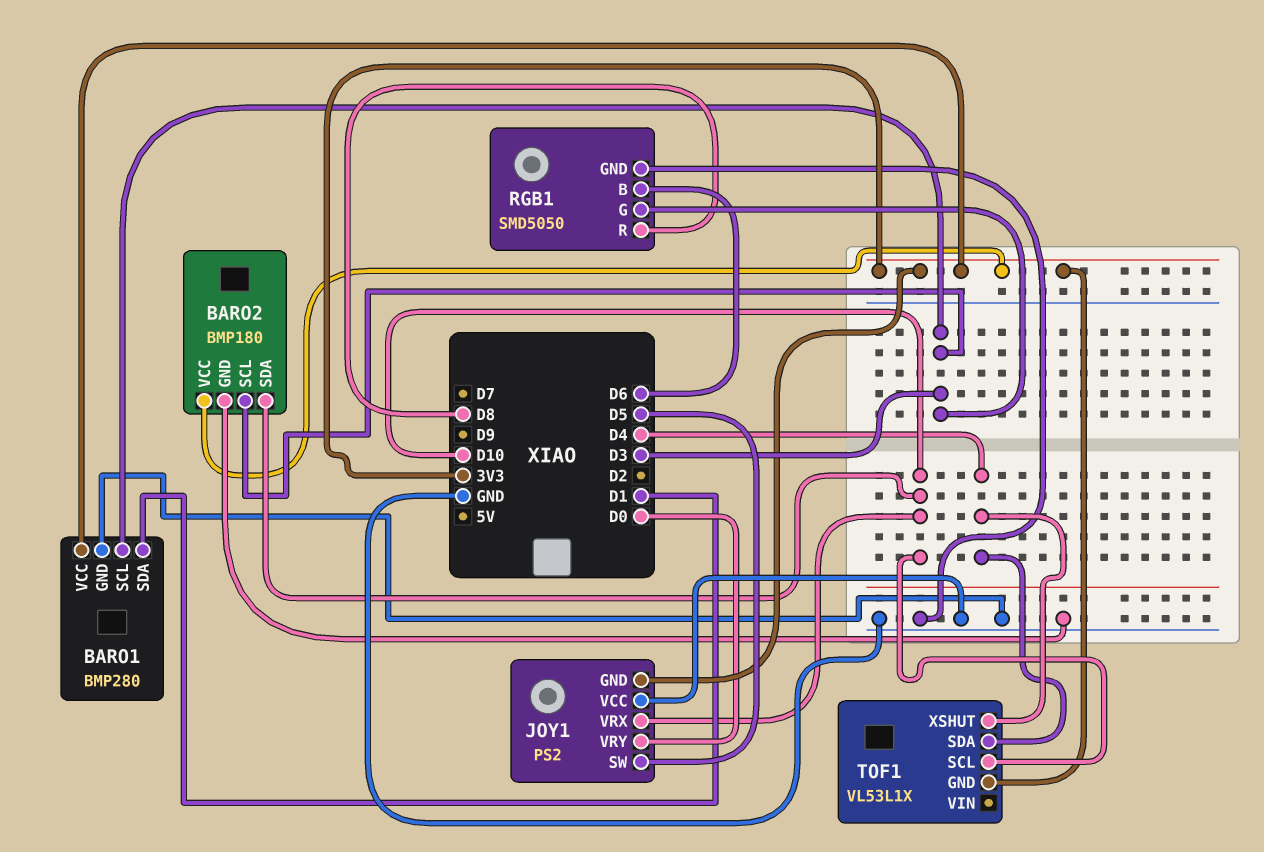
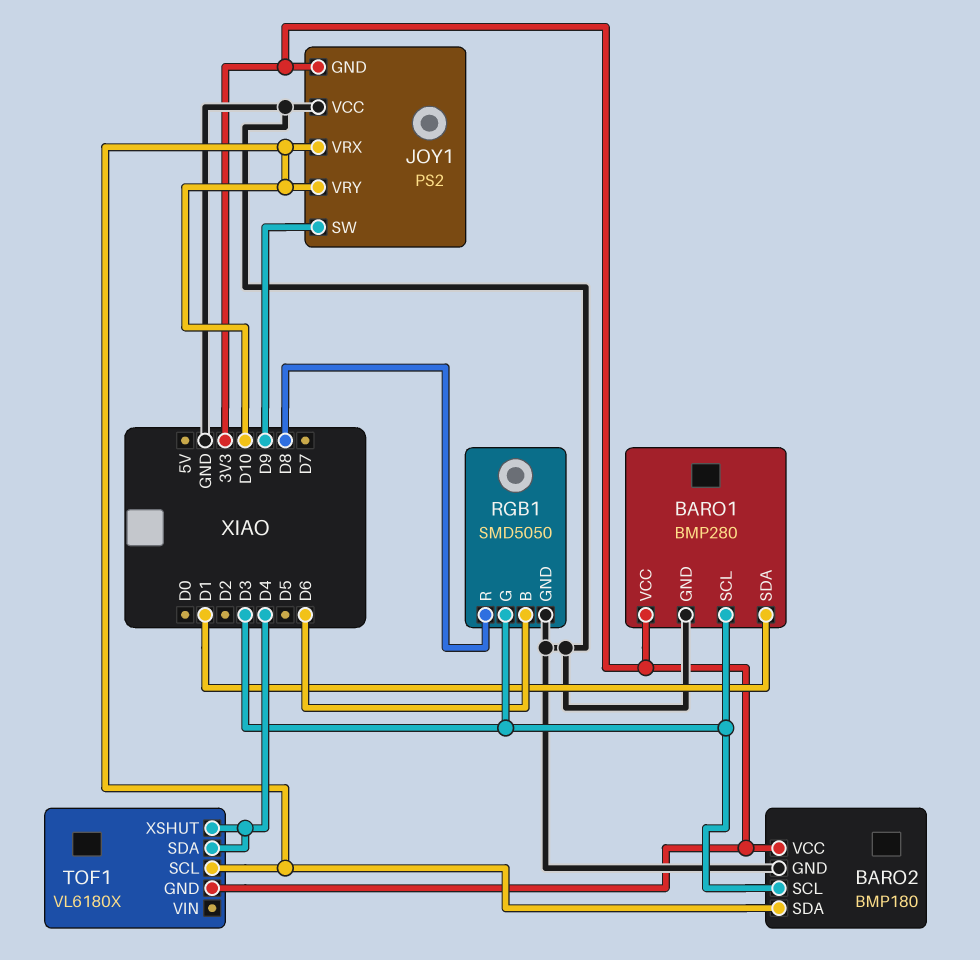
JOY1 pin SW: D5 -> D9
JOY1 pin VRY: D0 -> D10
TOF1: VL53L1X -> VL6180X

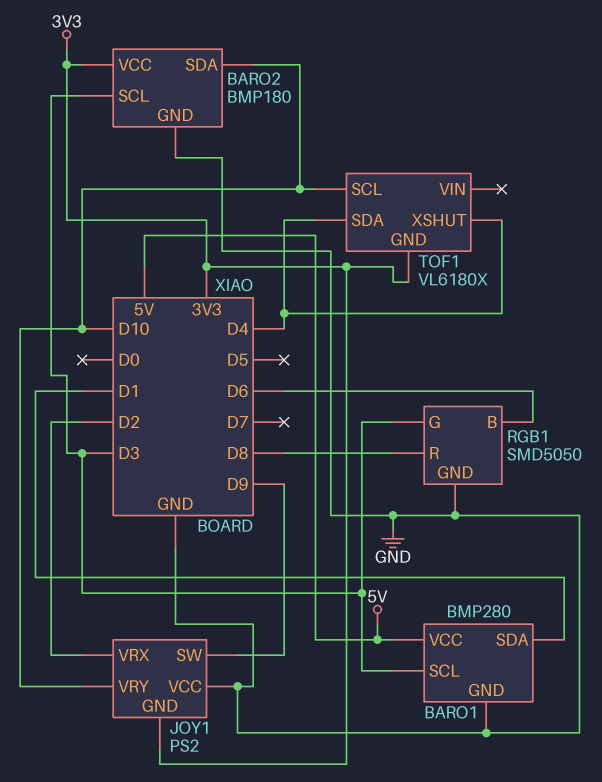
BARO1 pin VCC: 3V3 -> 5V
JOY1 pin VRX: D10 -> D2

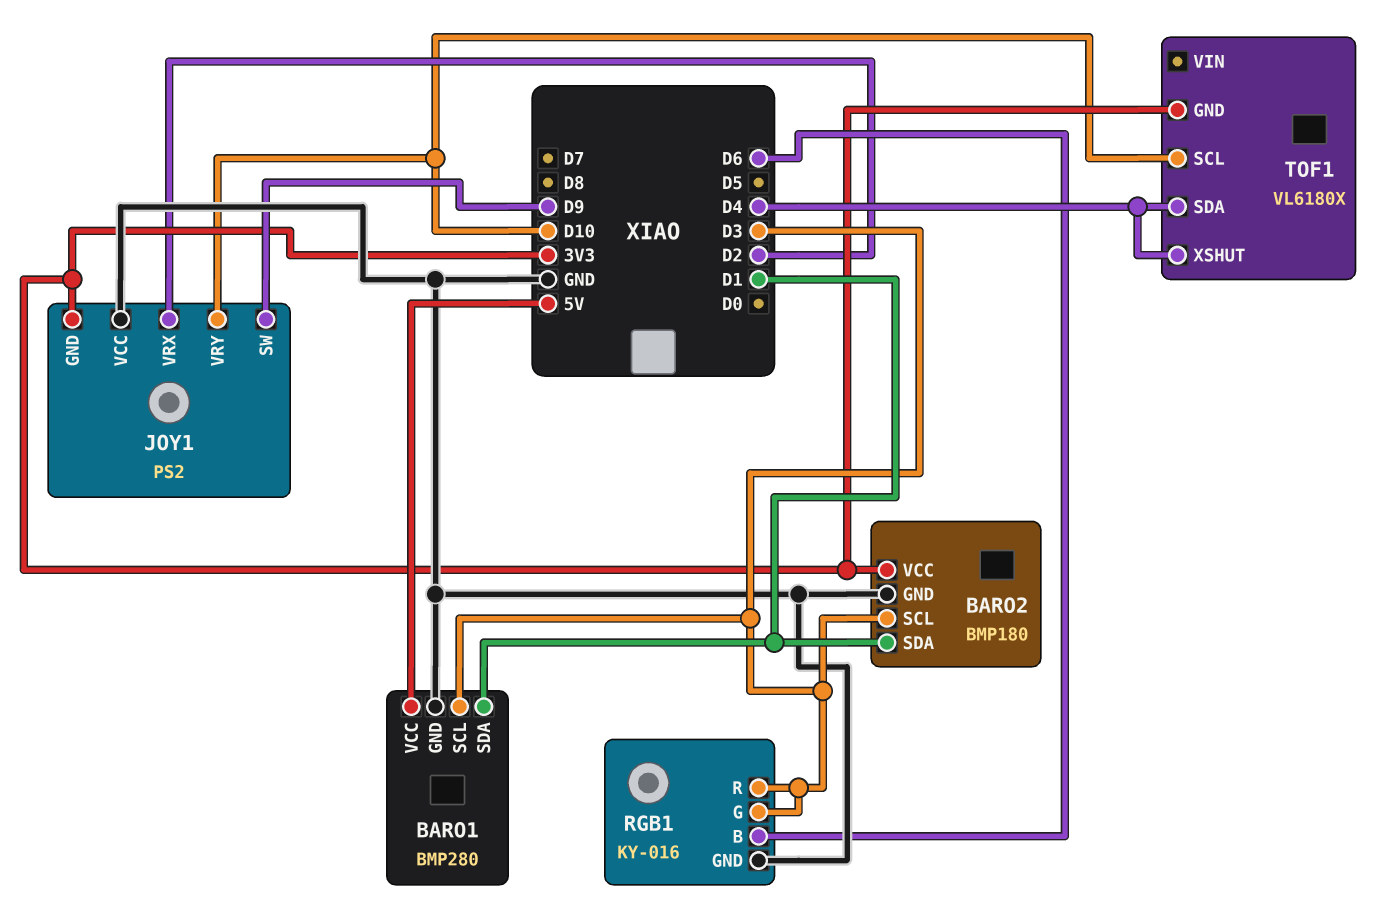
BARO2 pin SDA: D10 -> D1
RGB1: SMD5050 -> KY-016
RGB1 pin R: D8 -> D3

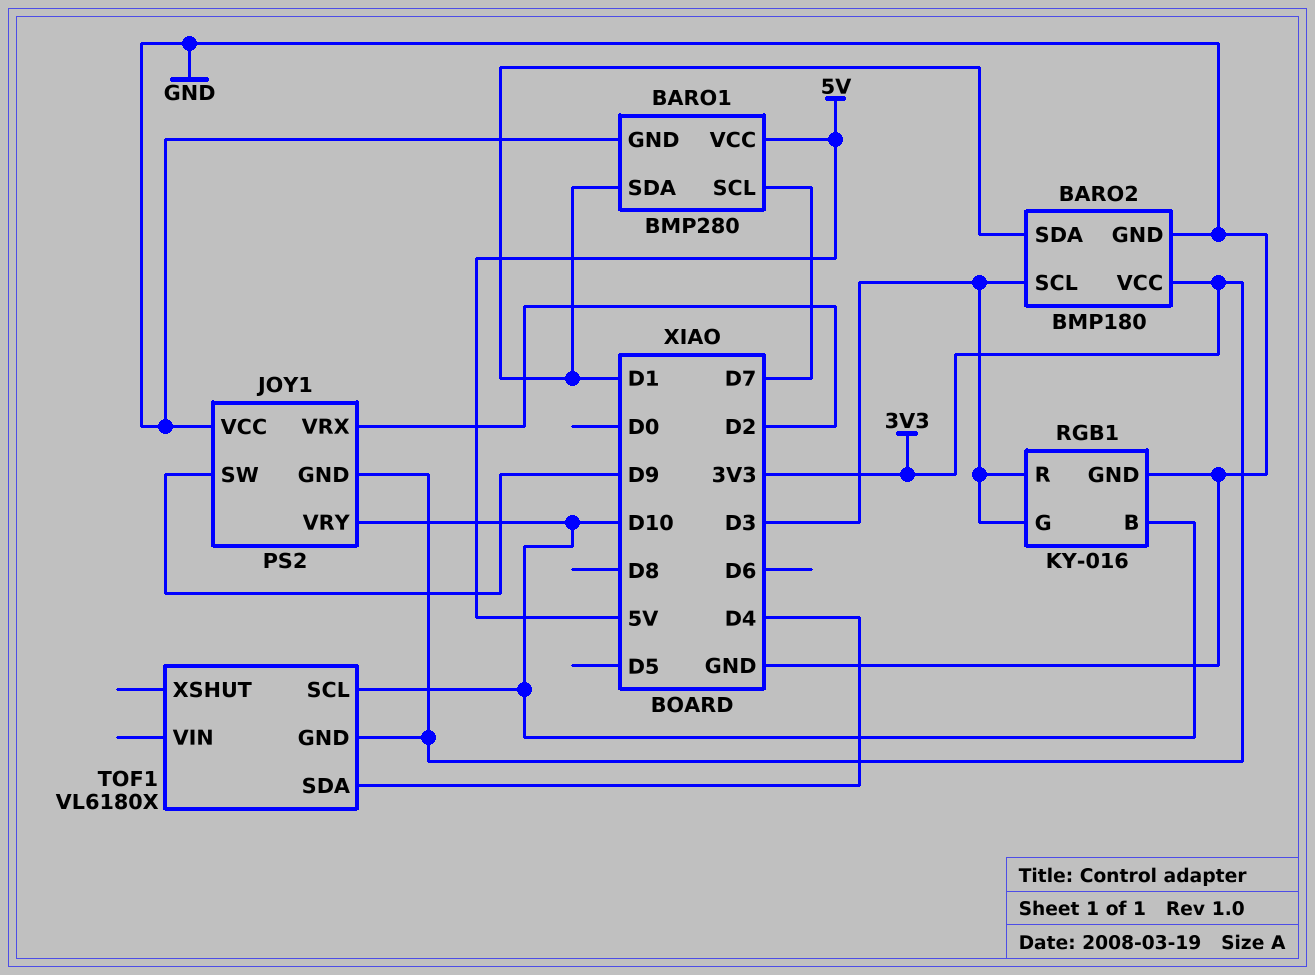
BARO1 pin SCL: D3 -> D7
RGB1 pin B: D6 -> D10
TOF1 pin XSHUT: D4 -> none

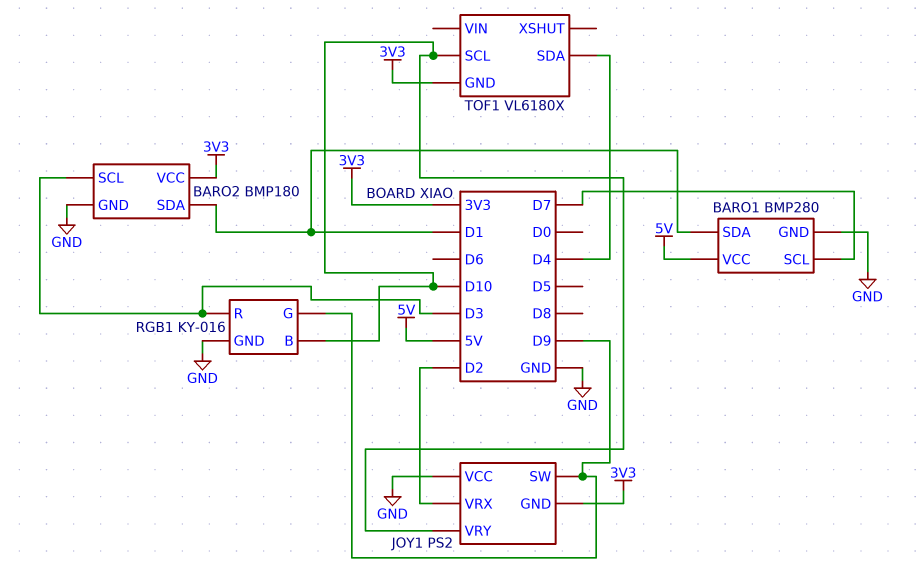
RGB1 pin G: D3 -> D9

